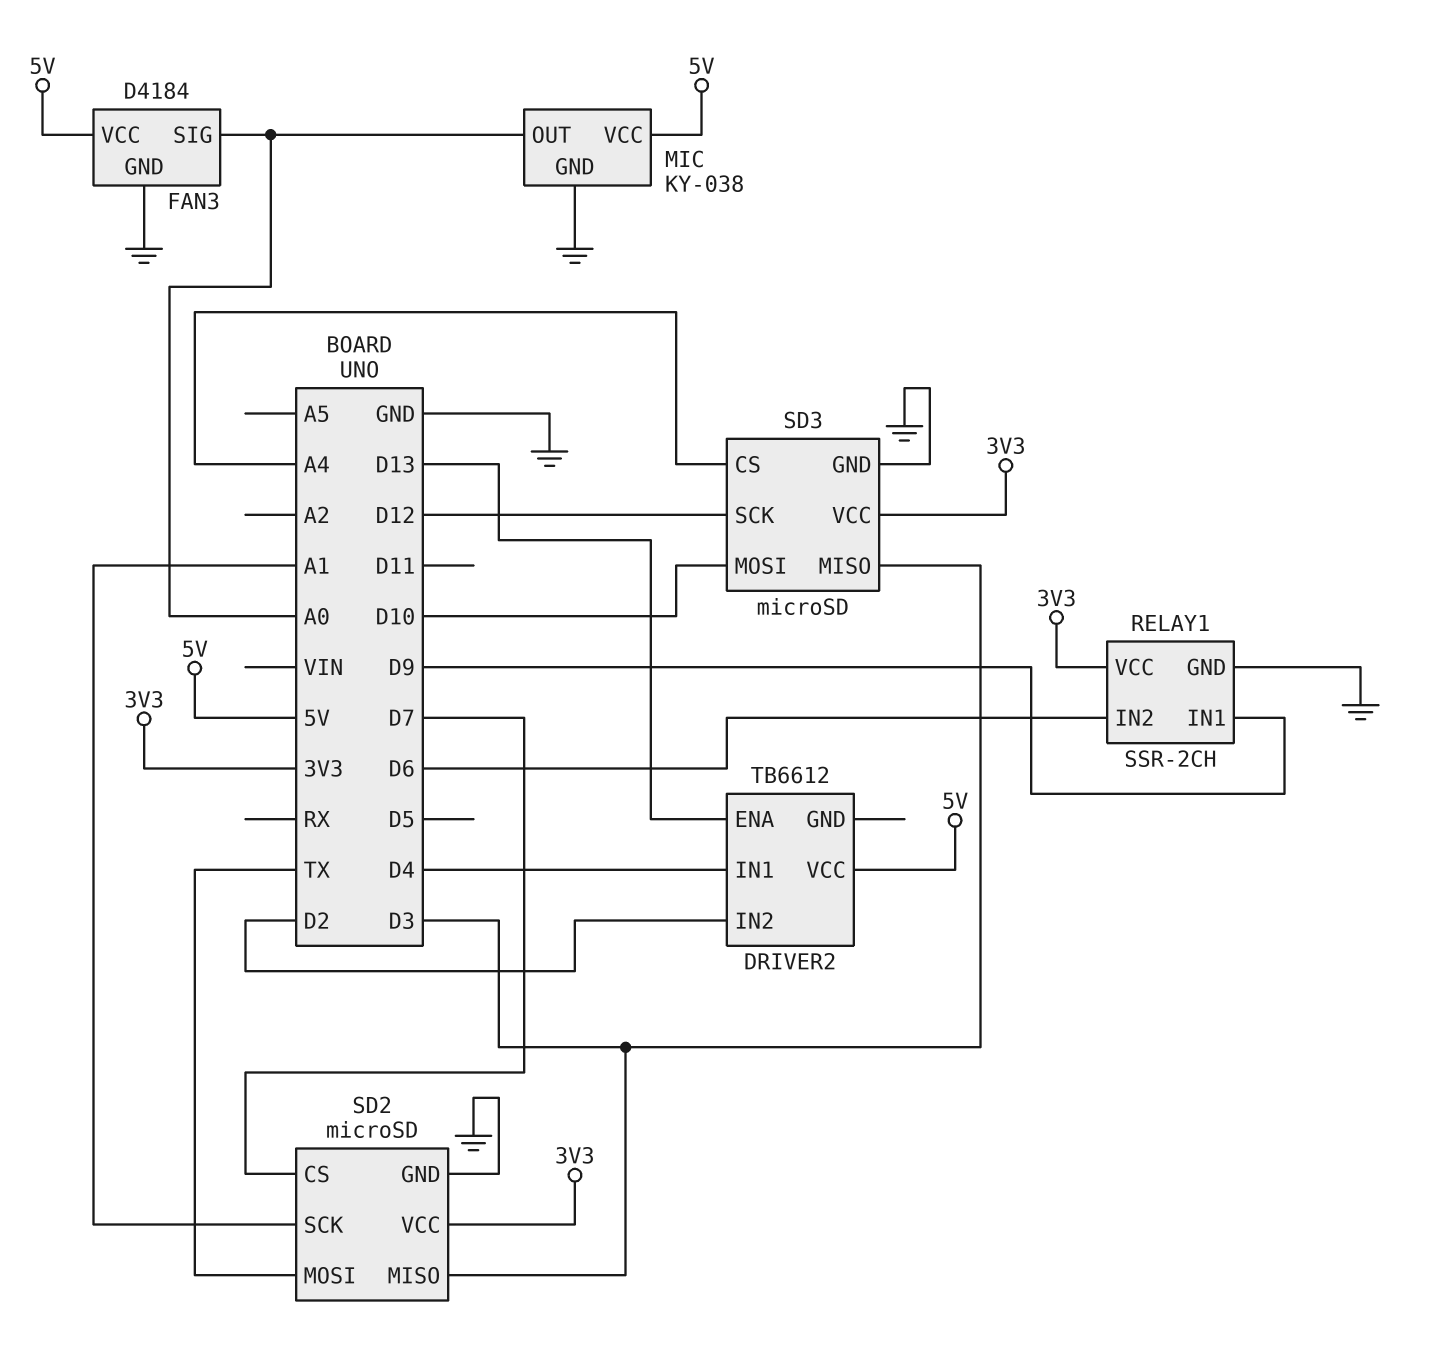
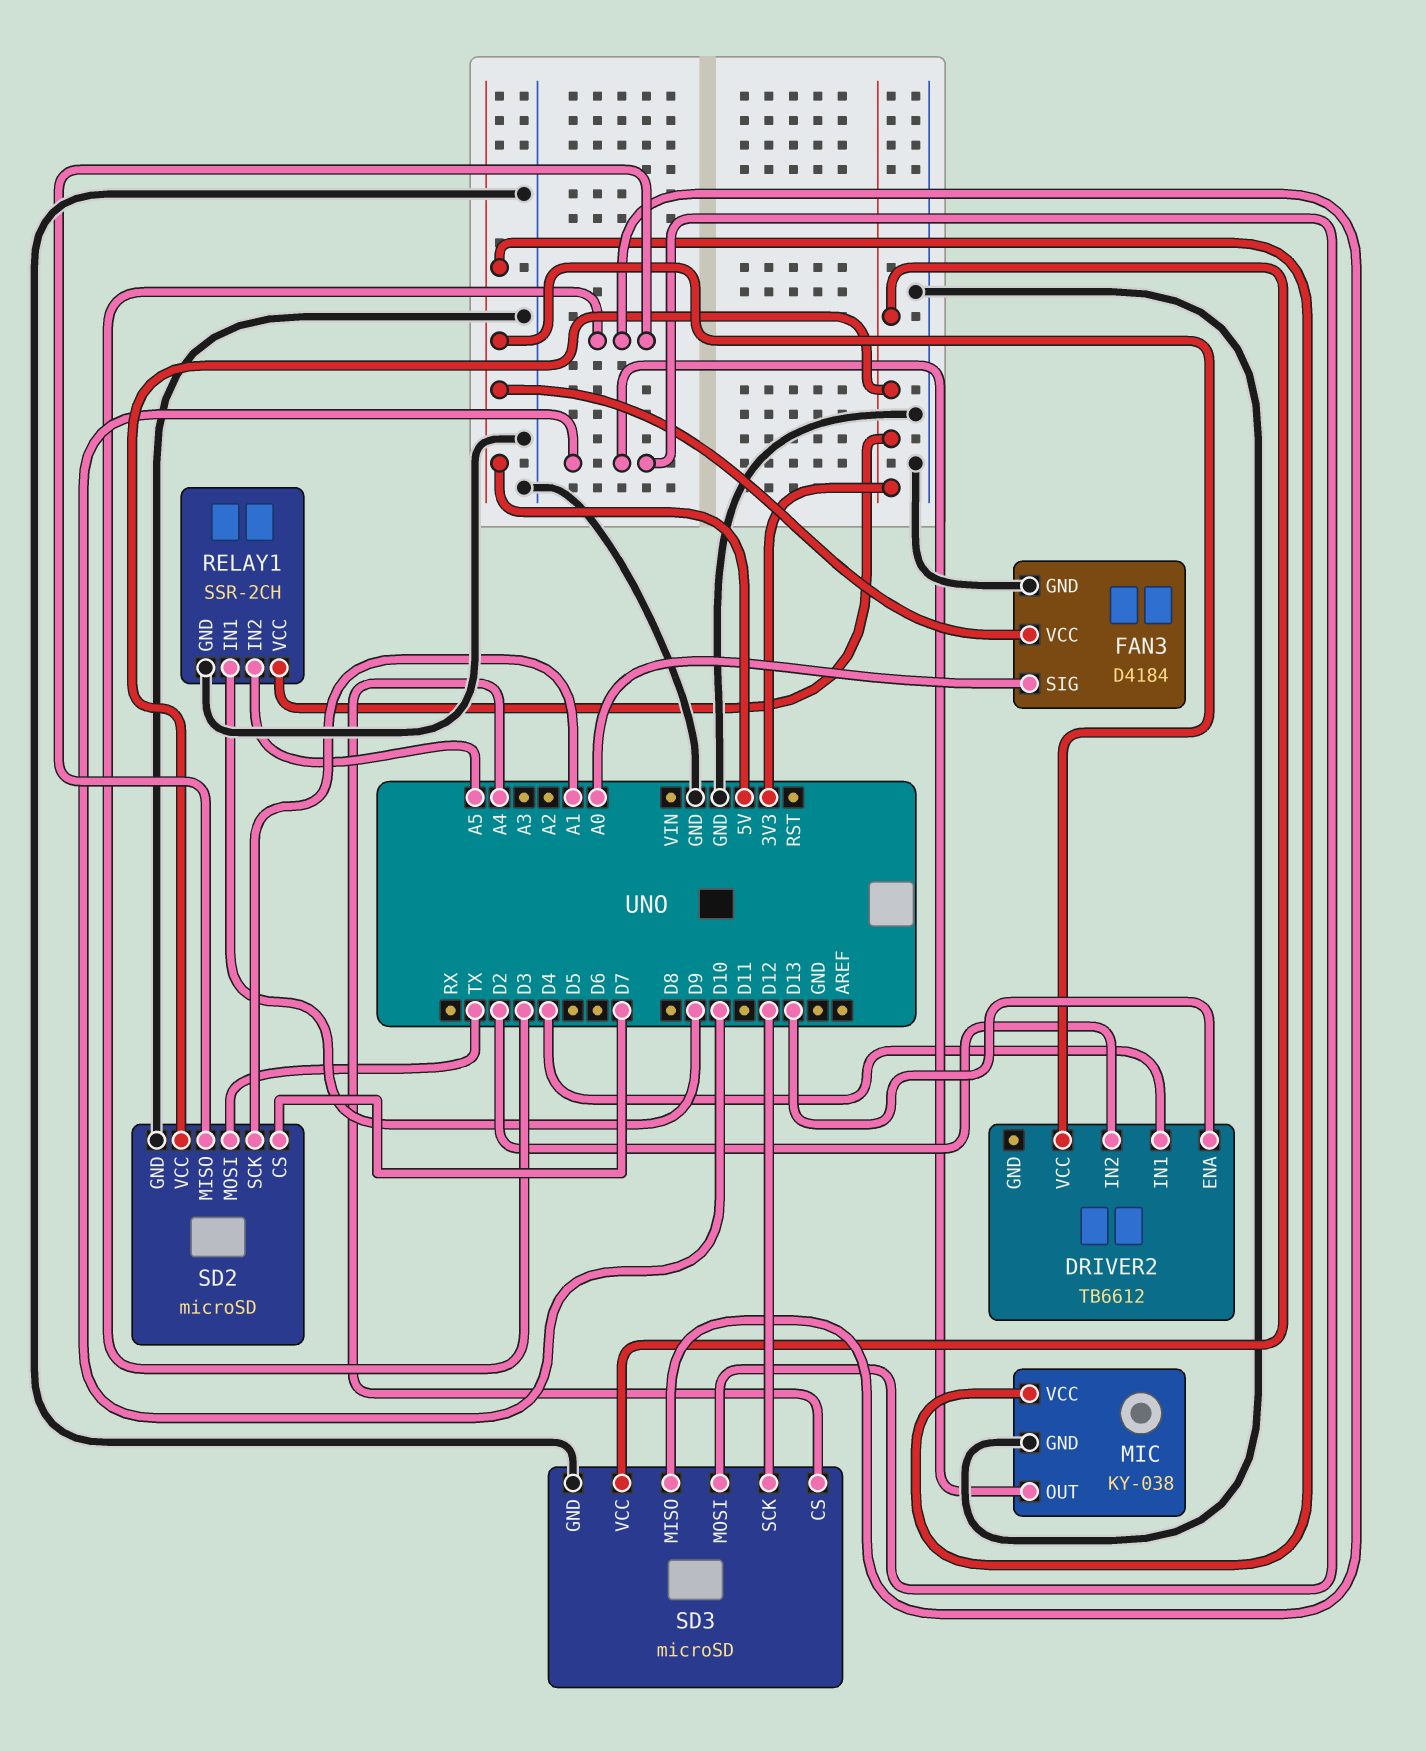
MIC pin OUT: A0 -> D10
RELAY1 pin IN2: D6 -> A5

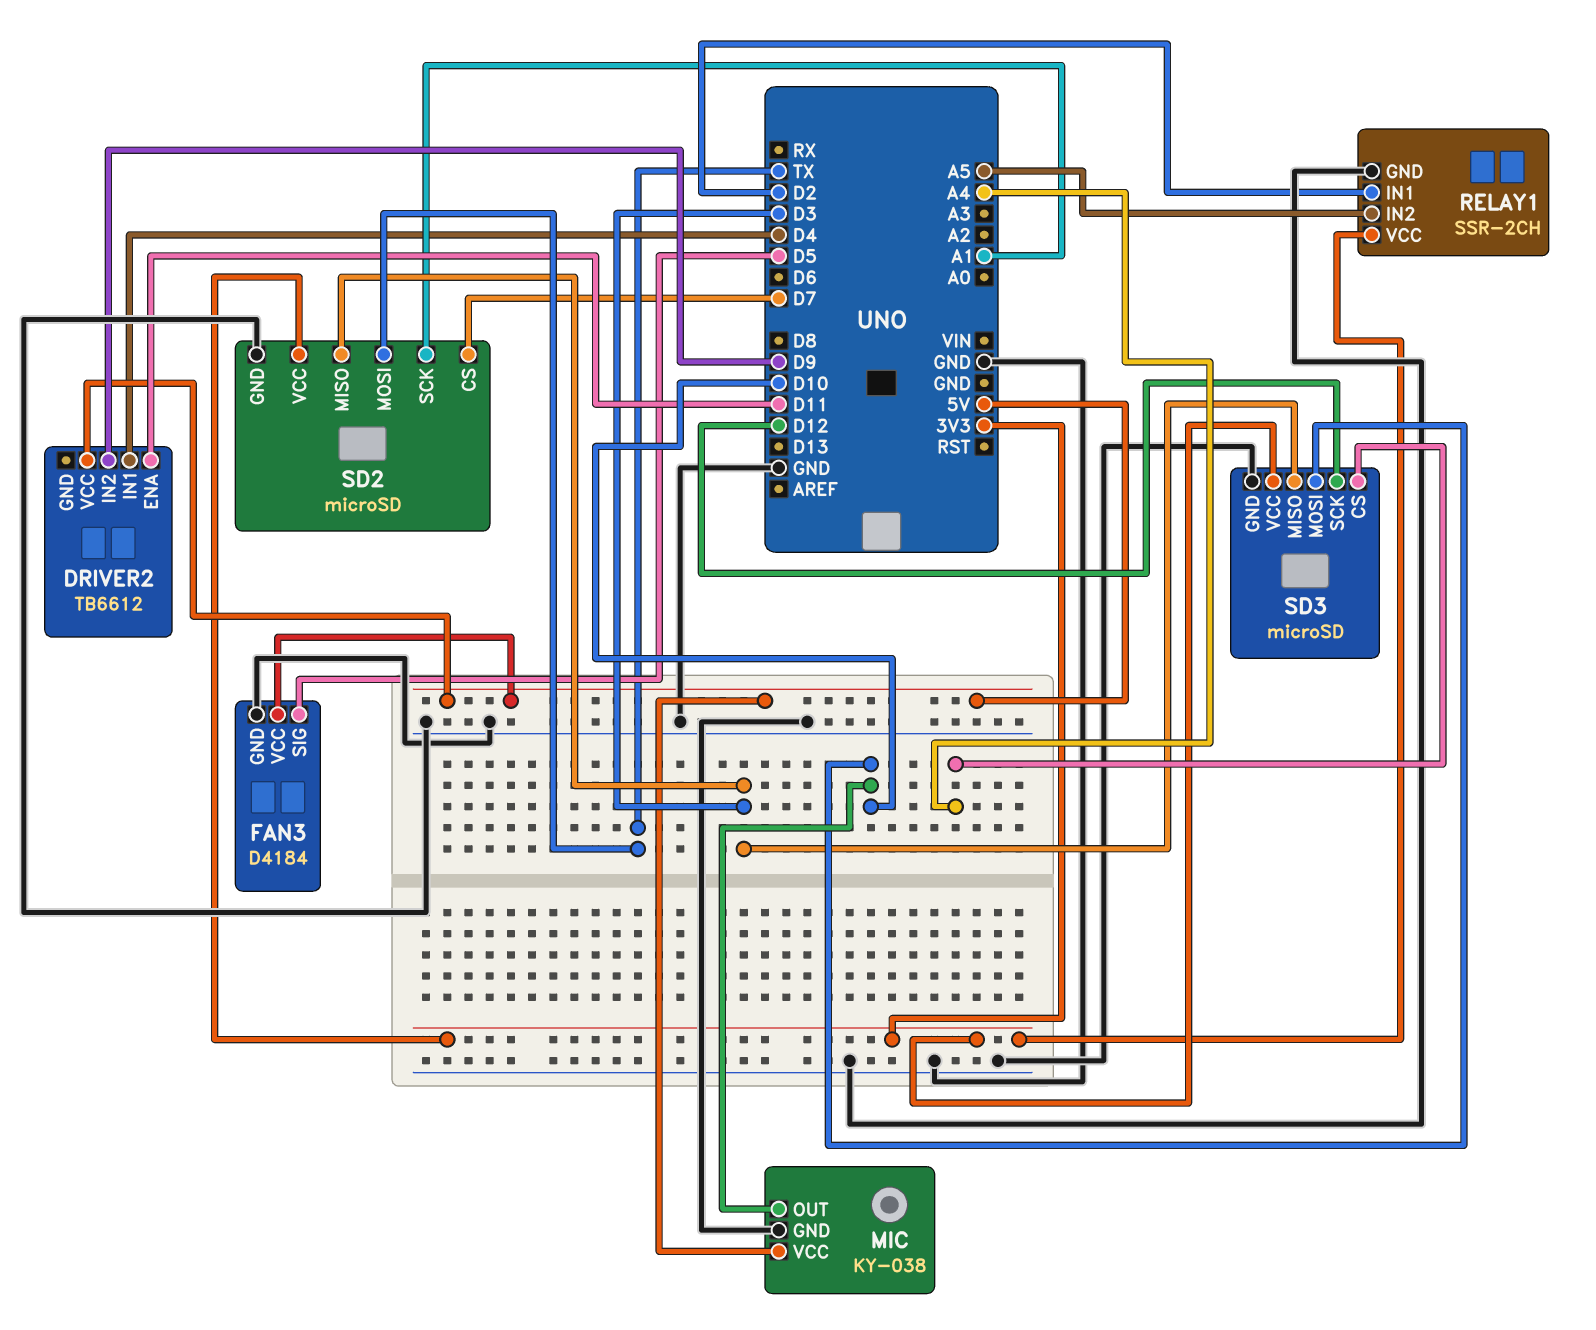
DRIVER2 pin ENA: D13 -> D11
DRIVER2 pin IN2: D2 -> D9
FAN3 pin SIG: A0 -> D5
RELAY1 pin IN1: D9 -> D2

